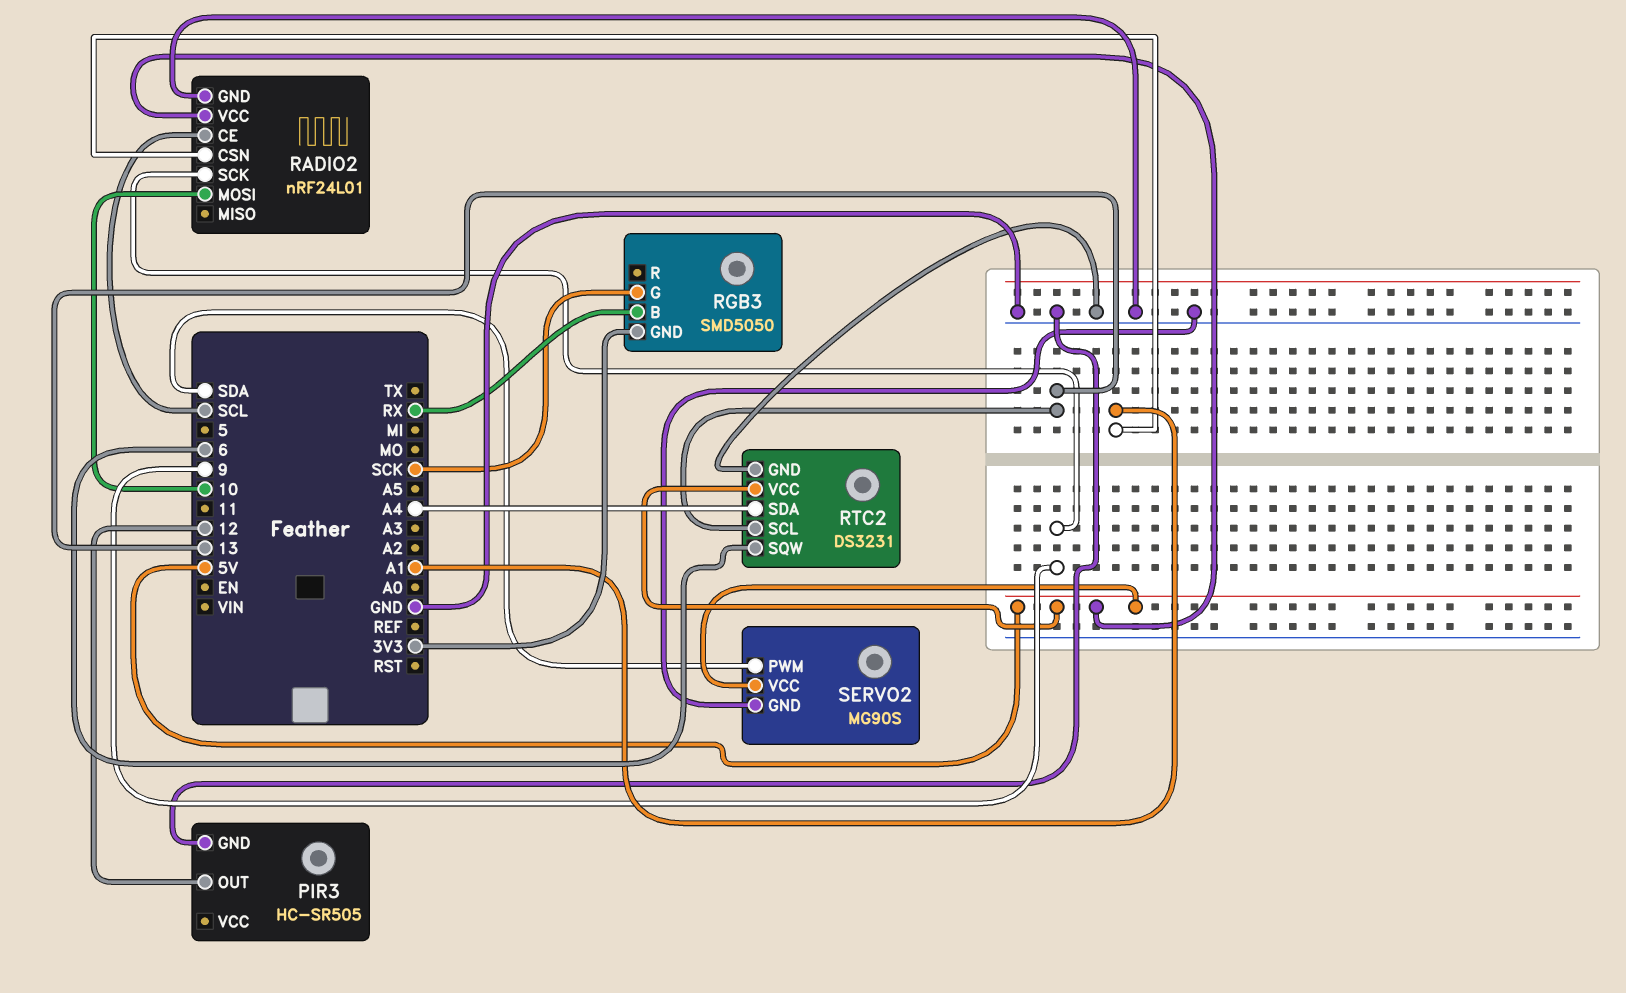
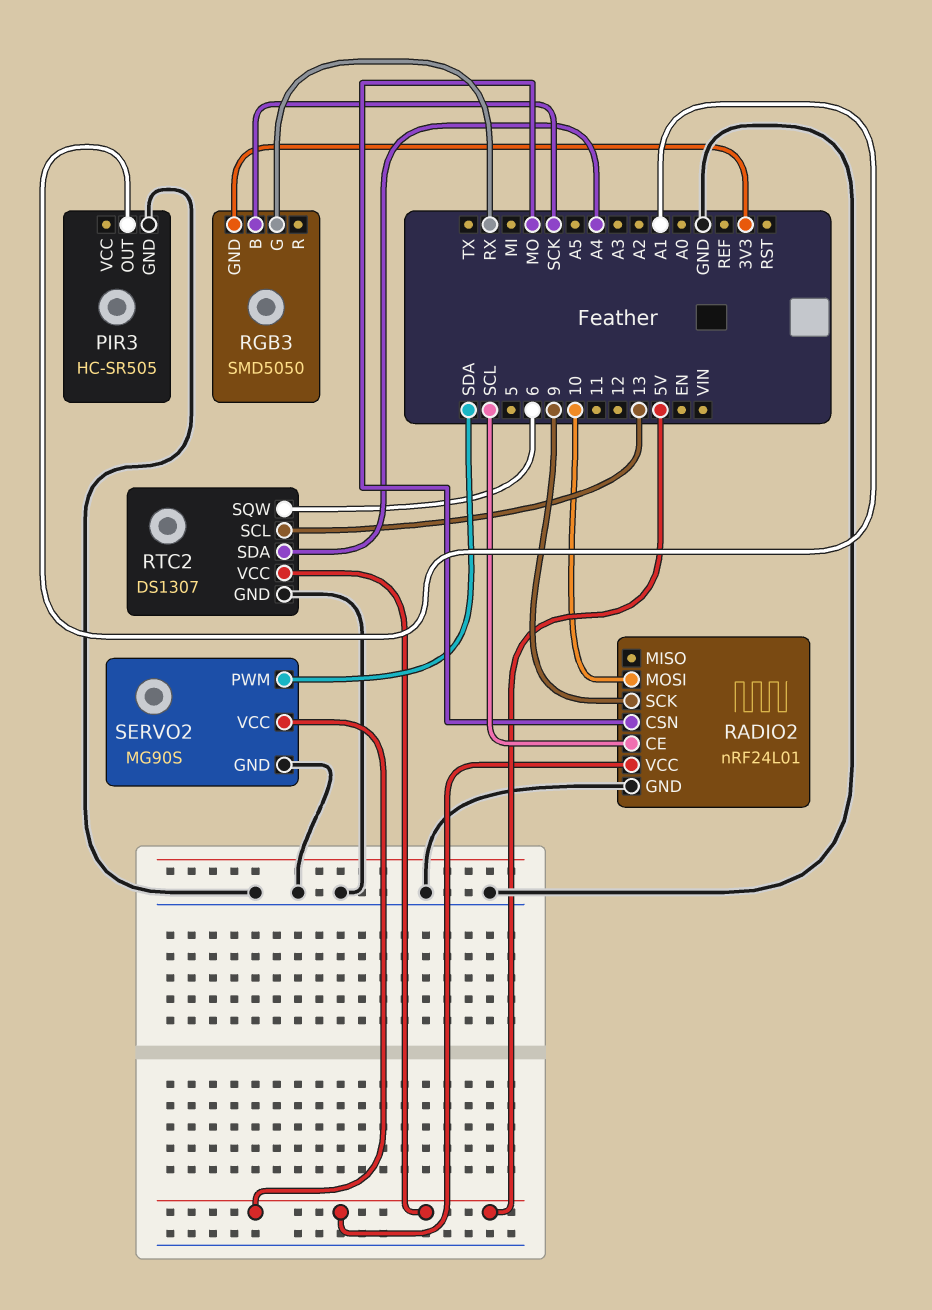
PIR3 pin OUT: 12 -> A1
RADIO2 pin CSN: A1 -> MO
RGB3 pin B: RX -> SCK
RGB3 pin G: SCK -> RX
RTC2: DS3231 -> DS1307

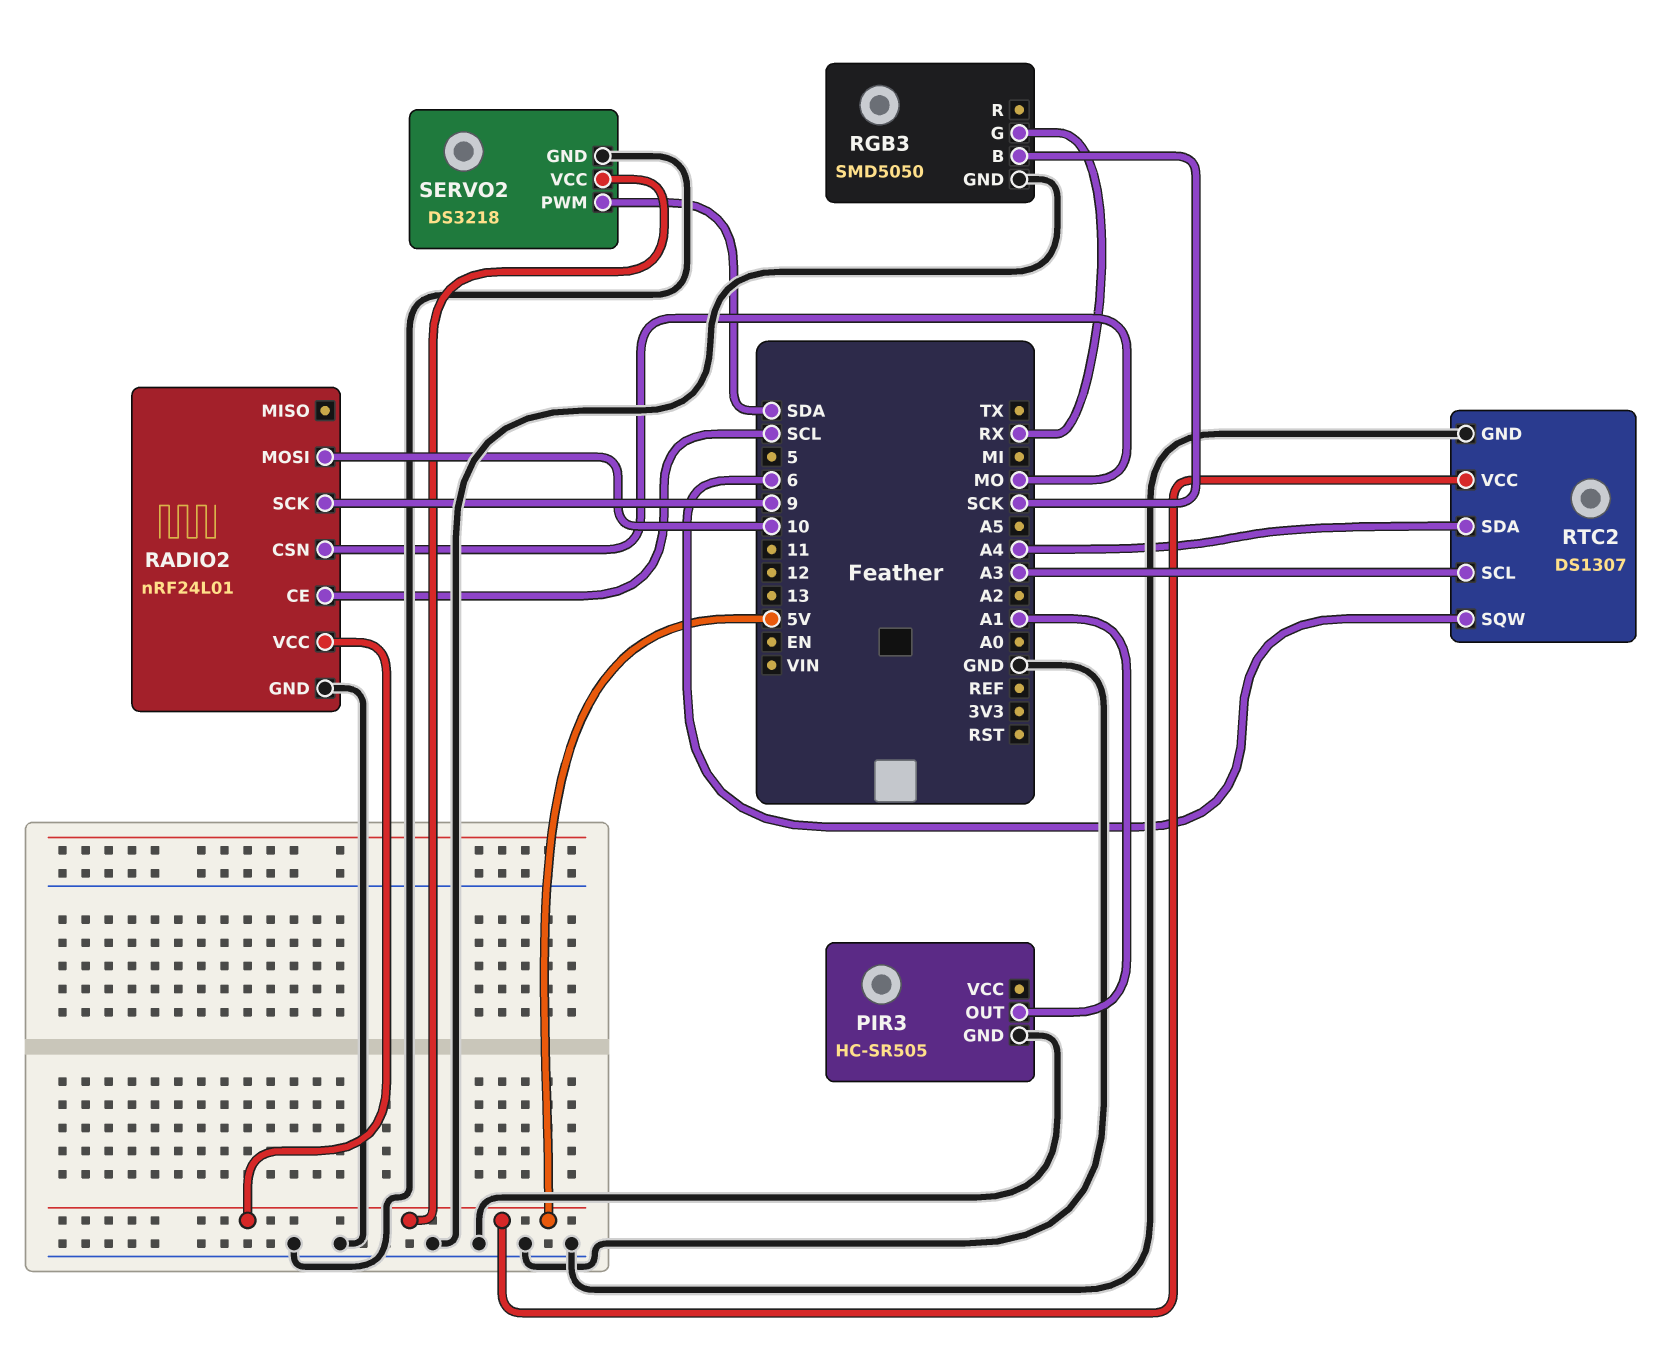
RGB3 pin GND: 3V3 -> GND
RTC2 pin SCL: 13 -> A3
SERVO2: MG90S -> DS3218

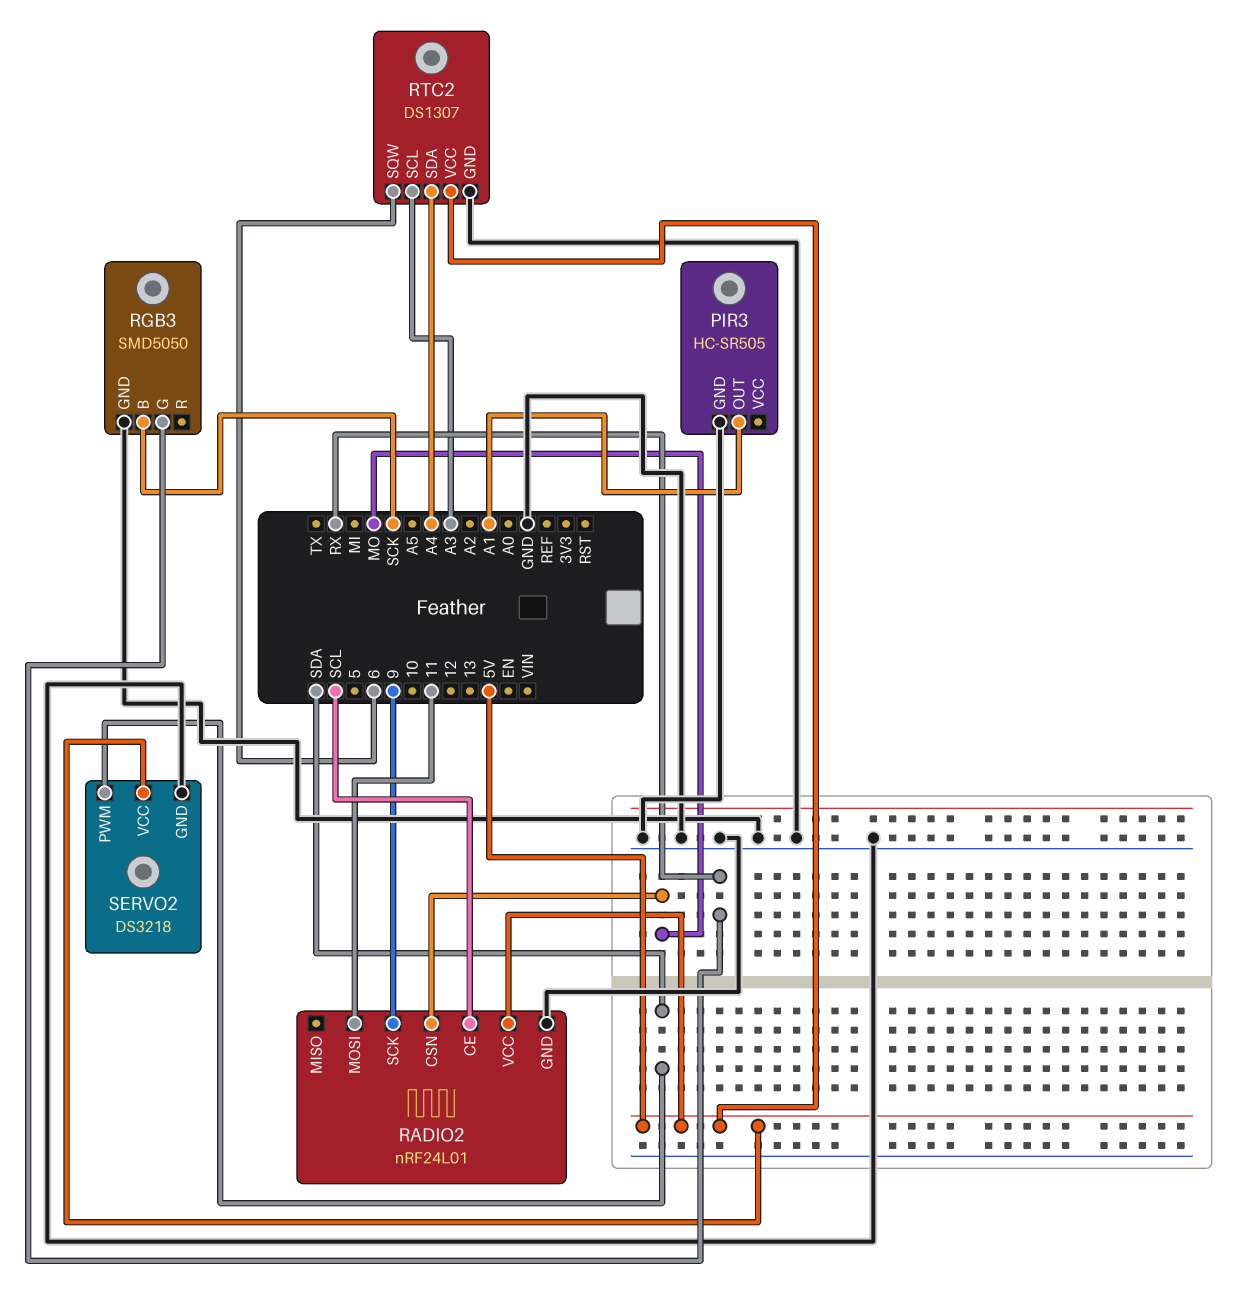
RADIO2 pin MOSI: 10 -> 11

